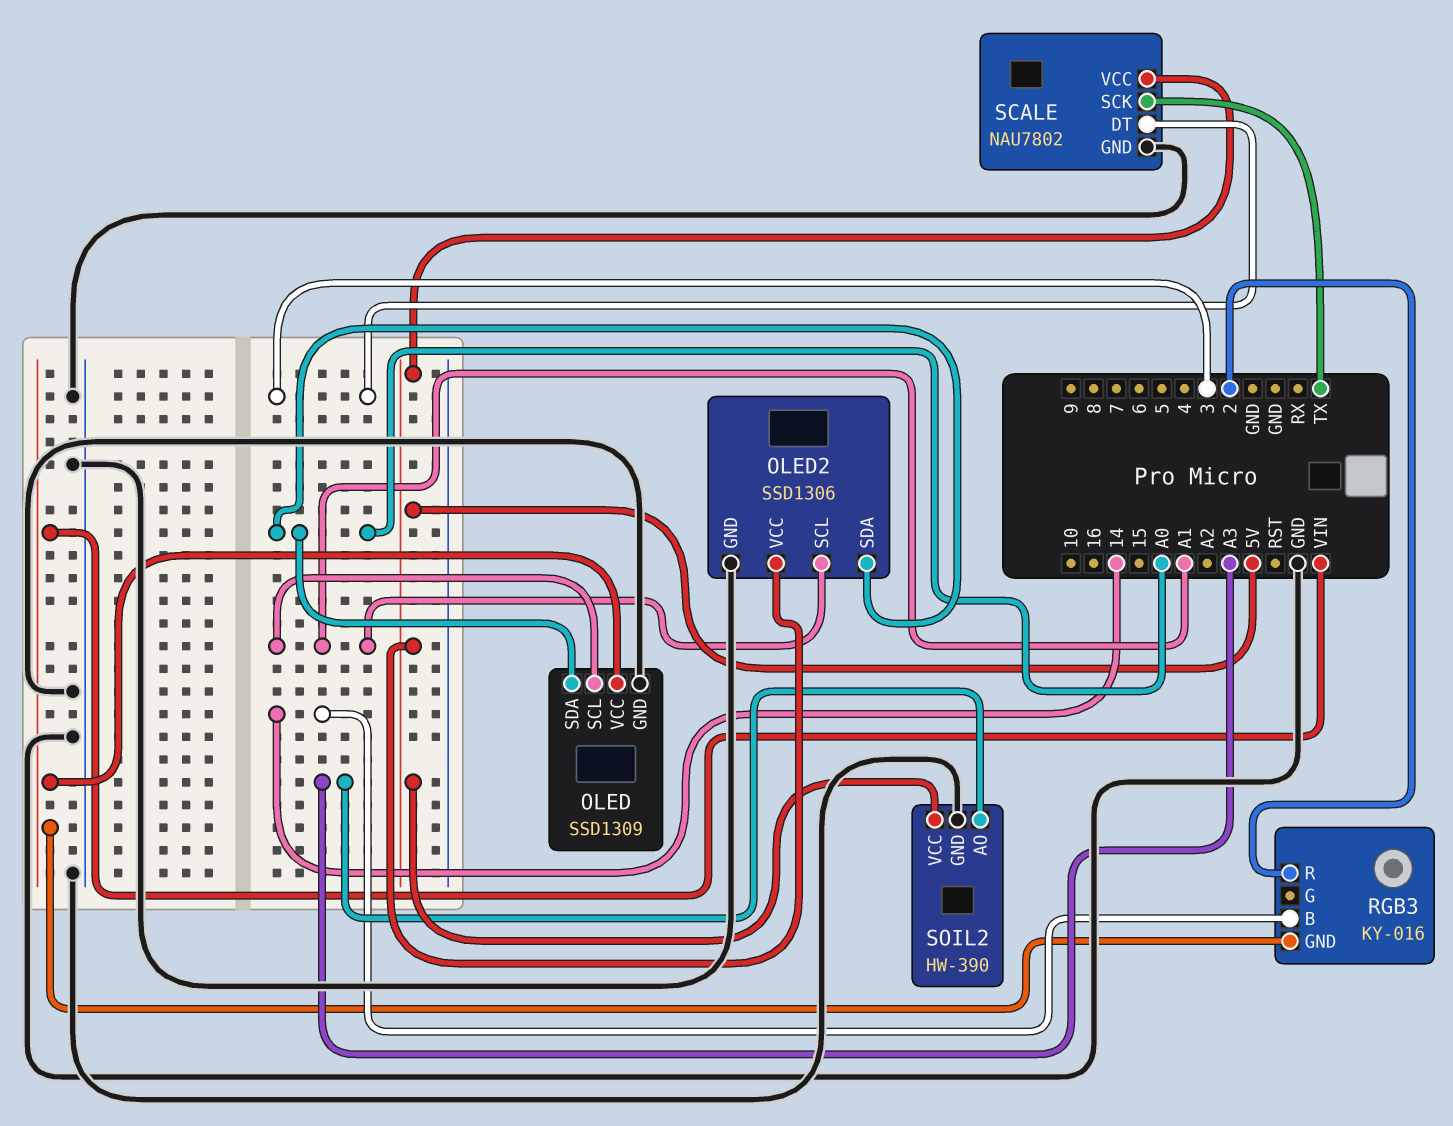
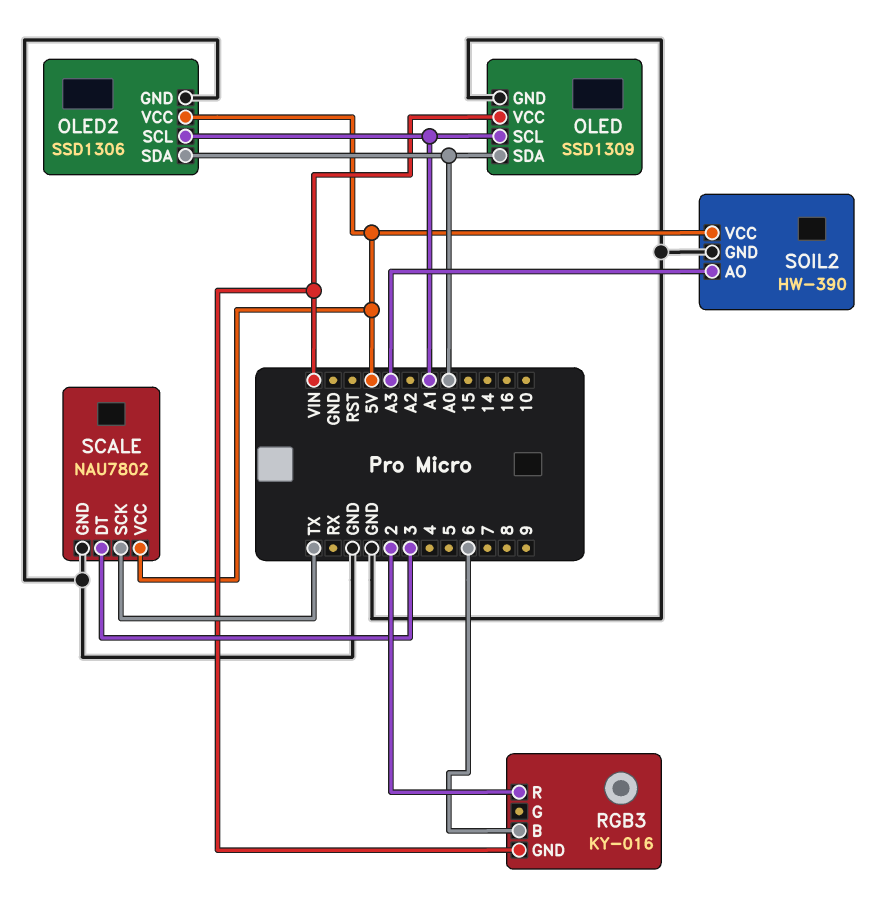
RGB3 pin B: 14 -> 6

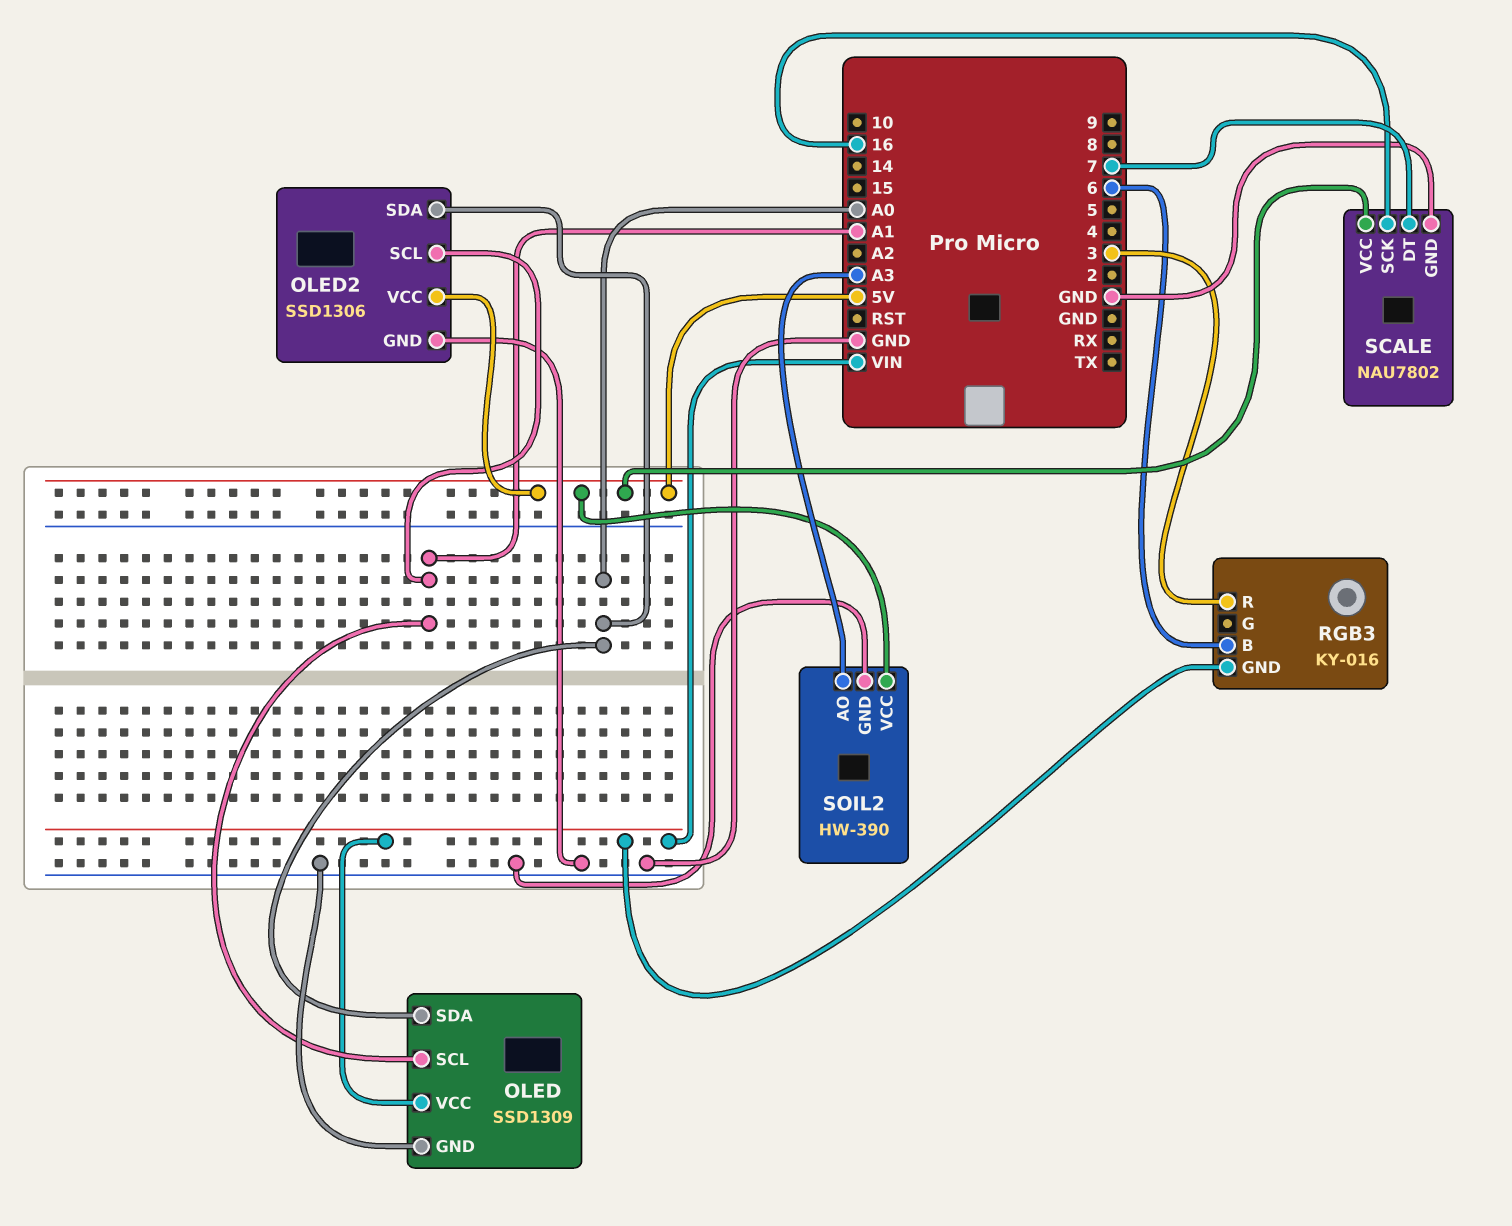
RGB3 pin R: 2 -> 3
SCALE pin DT: 3 -> 7
SCALE pin SCK: TX -> 16

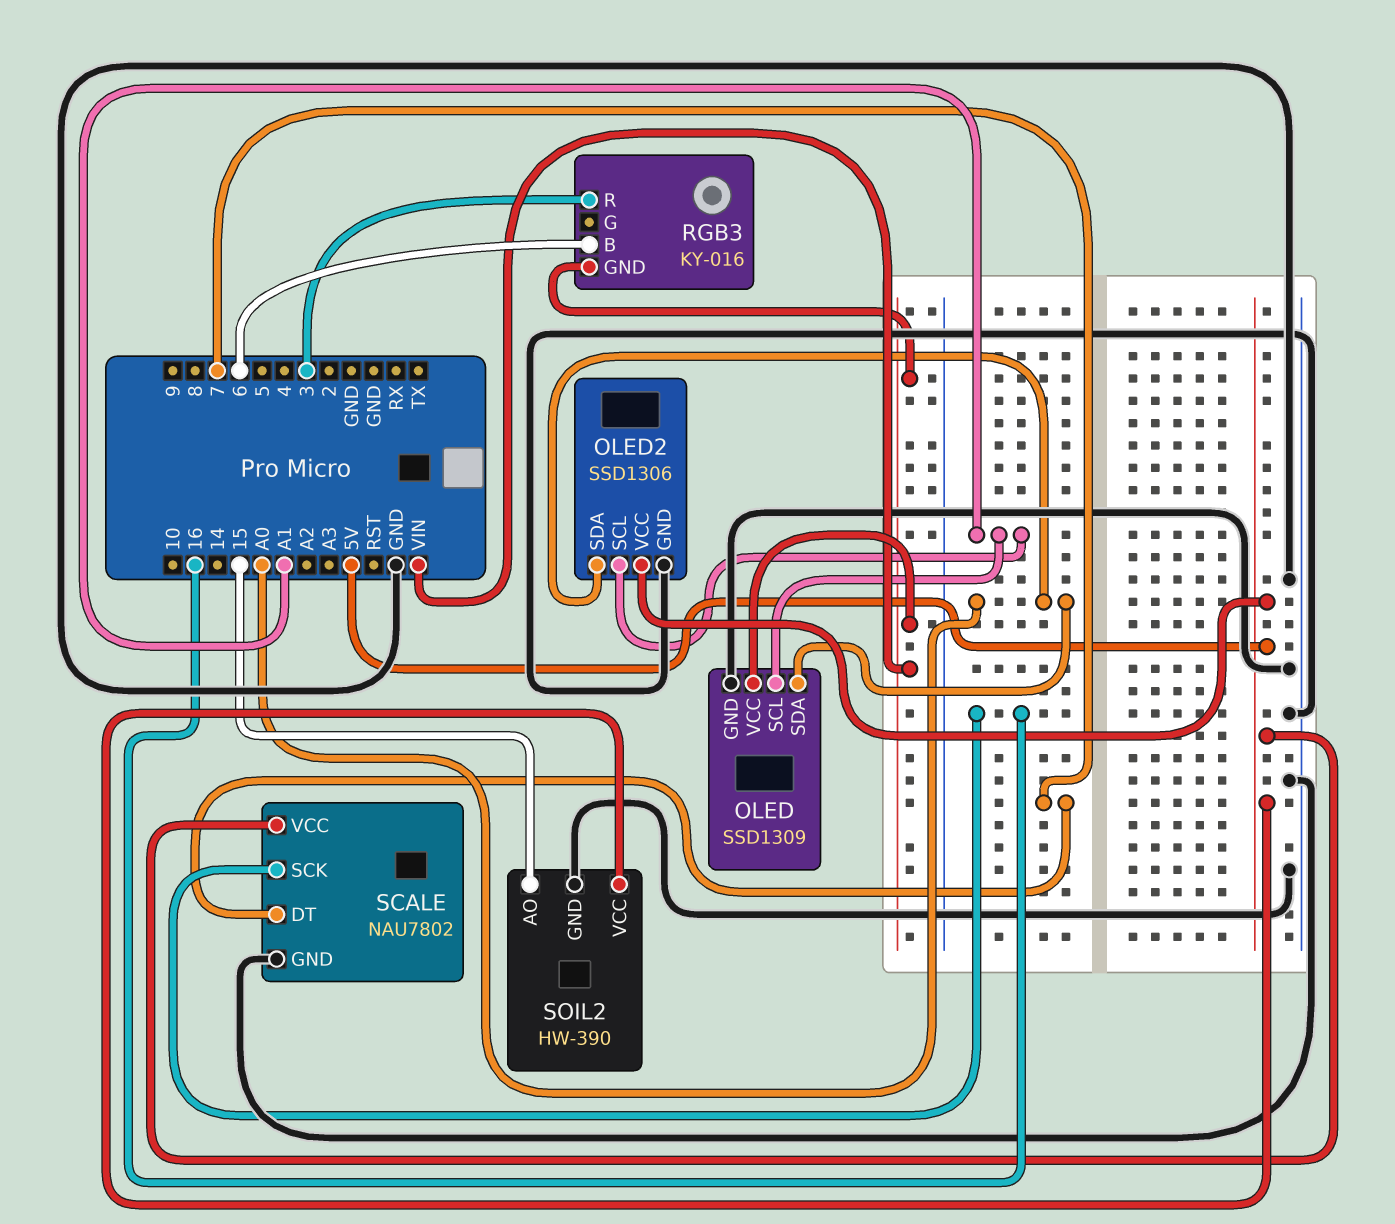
SOIL2 pin AO: A3 -> 15

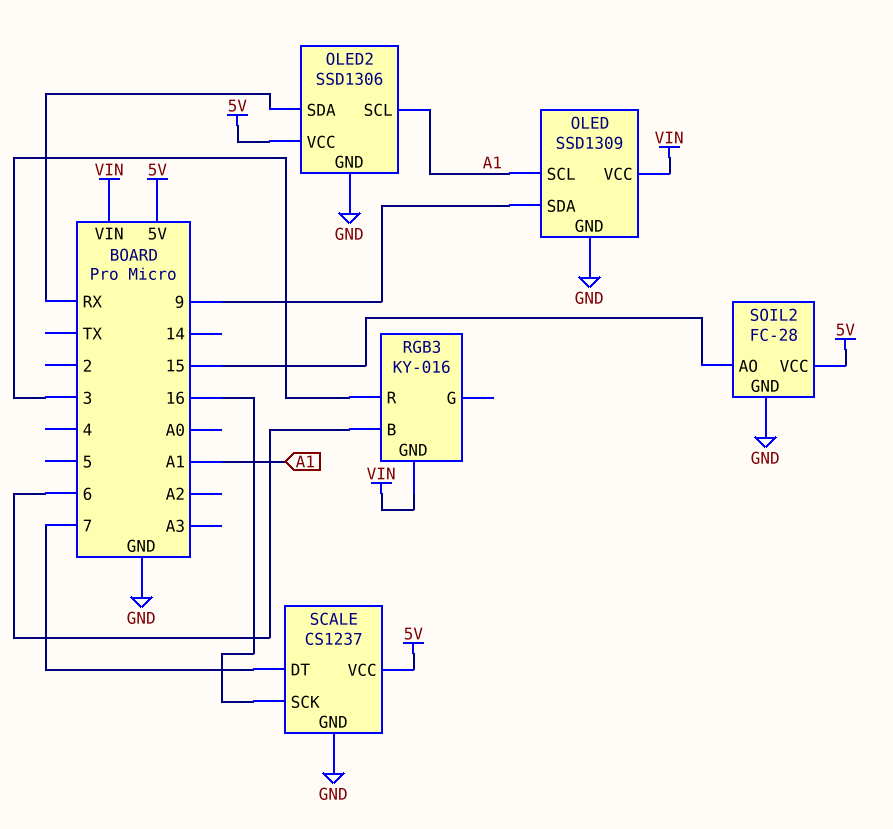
OLED pin SDA: A0 -> 9
OLED2 pin SDA: A0 -> RX
SCALE: NAU7802 -> CS1237
SOIL2: HW-390 -> FC-28

